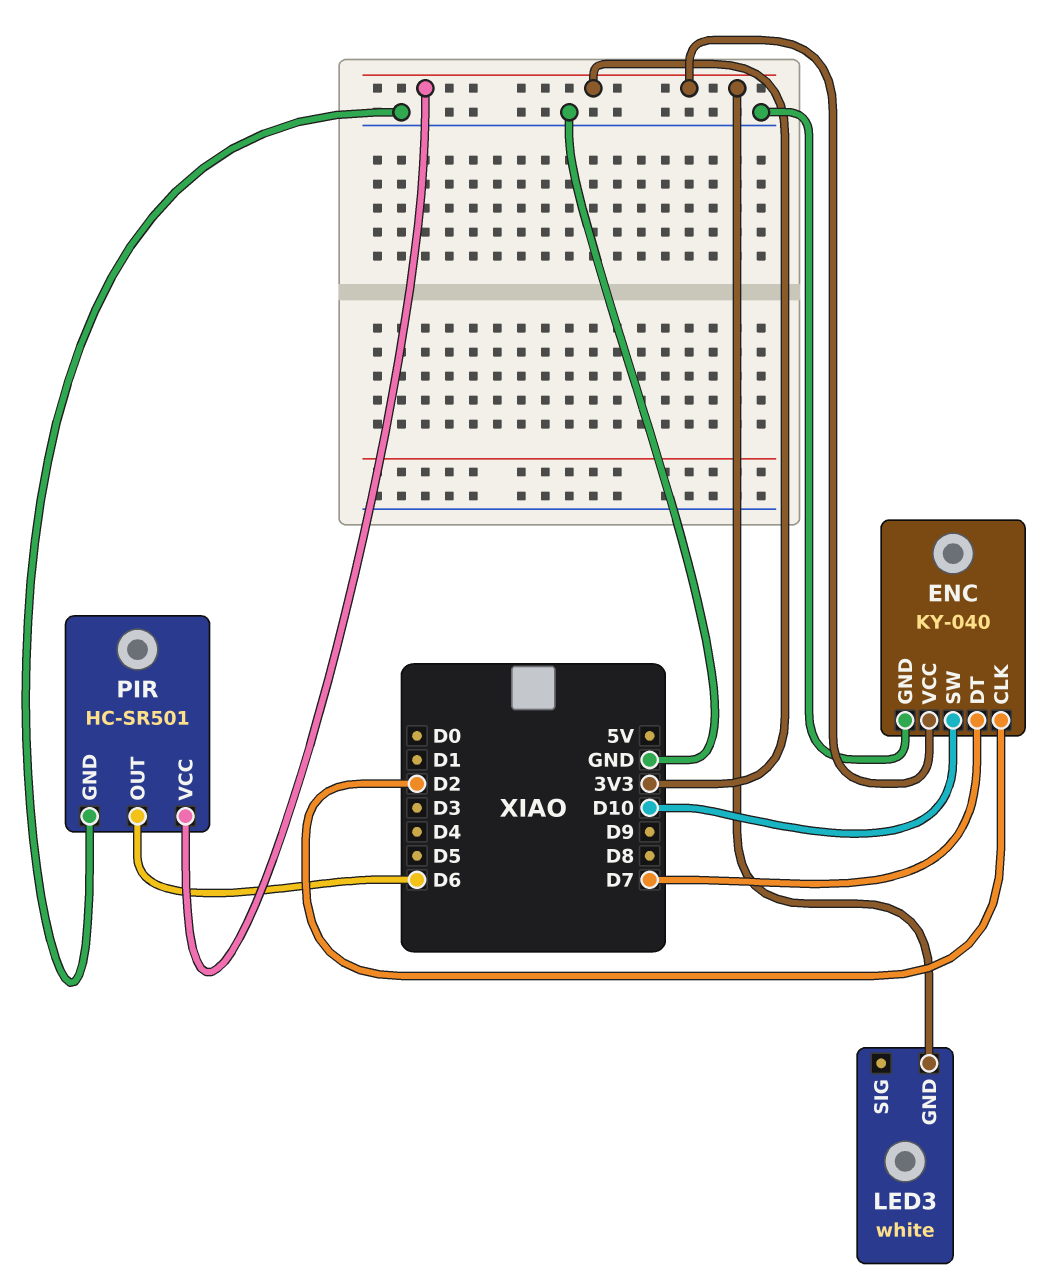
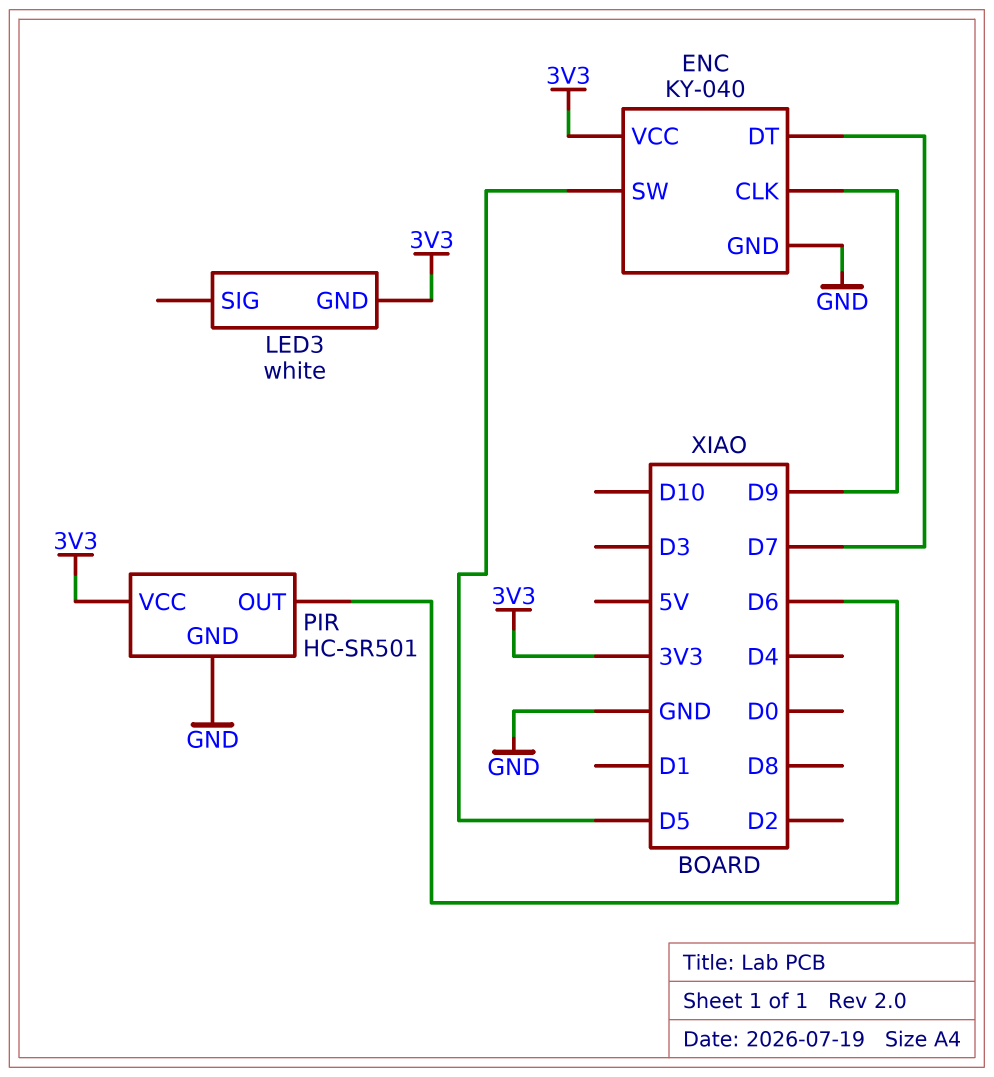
ENC pin CLK: D2 -> D9
ENC pin SW: D10 -> D5

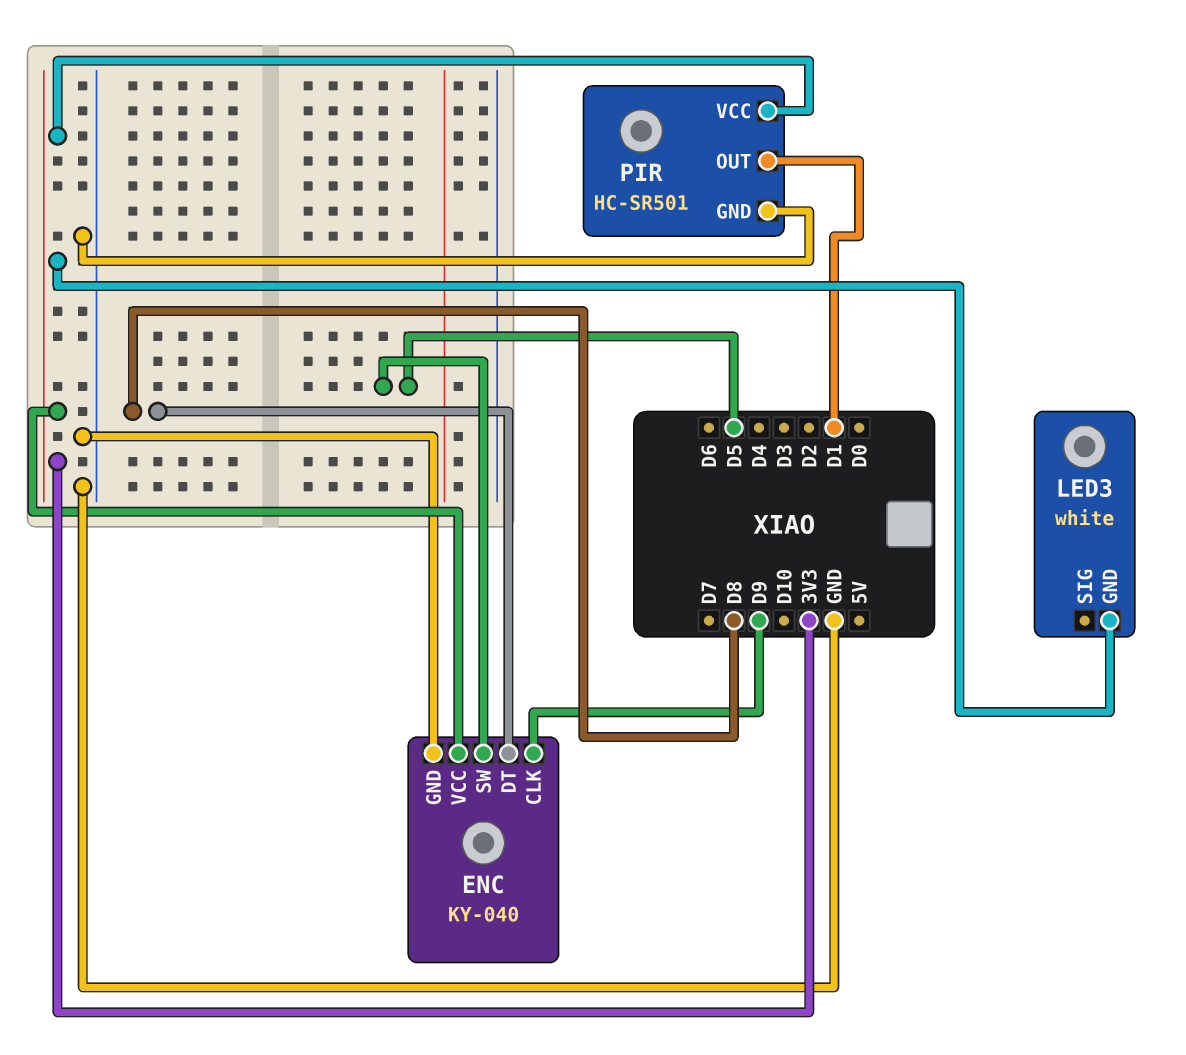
ENC pin DT: D7 -> D8
PIR pin OUT: D6 -> D1

